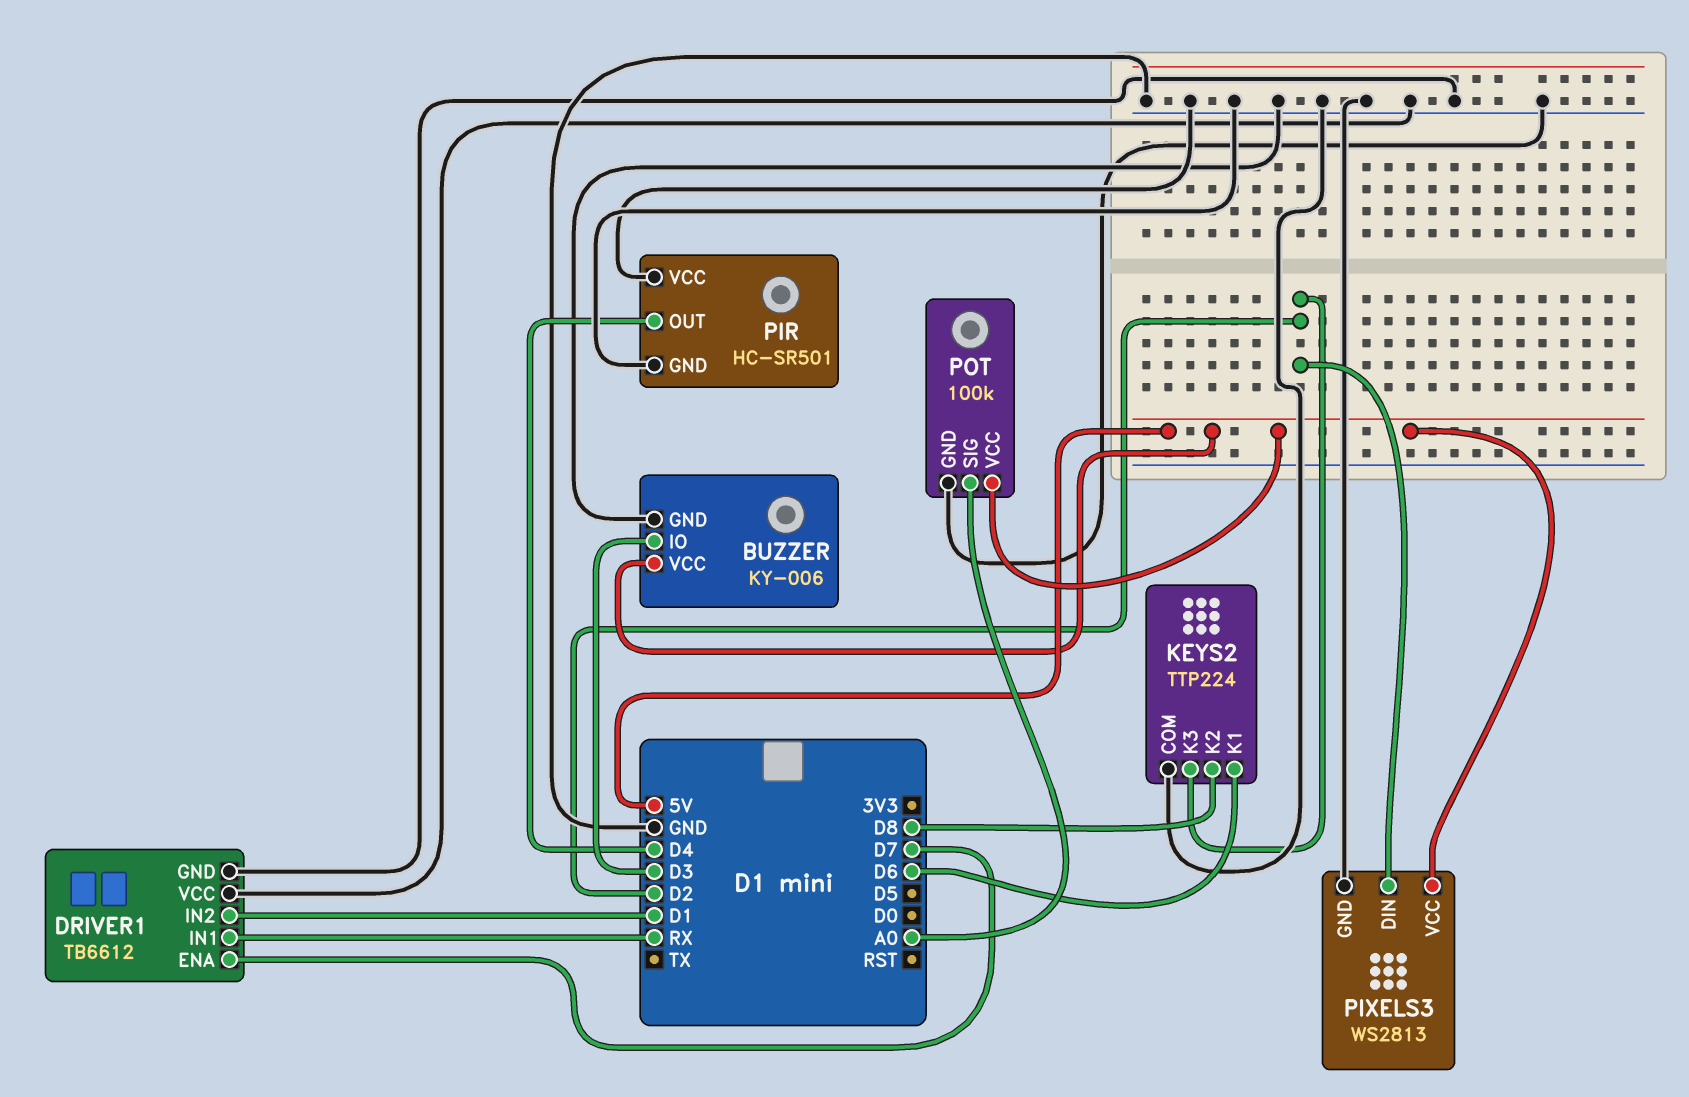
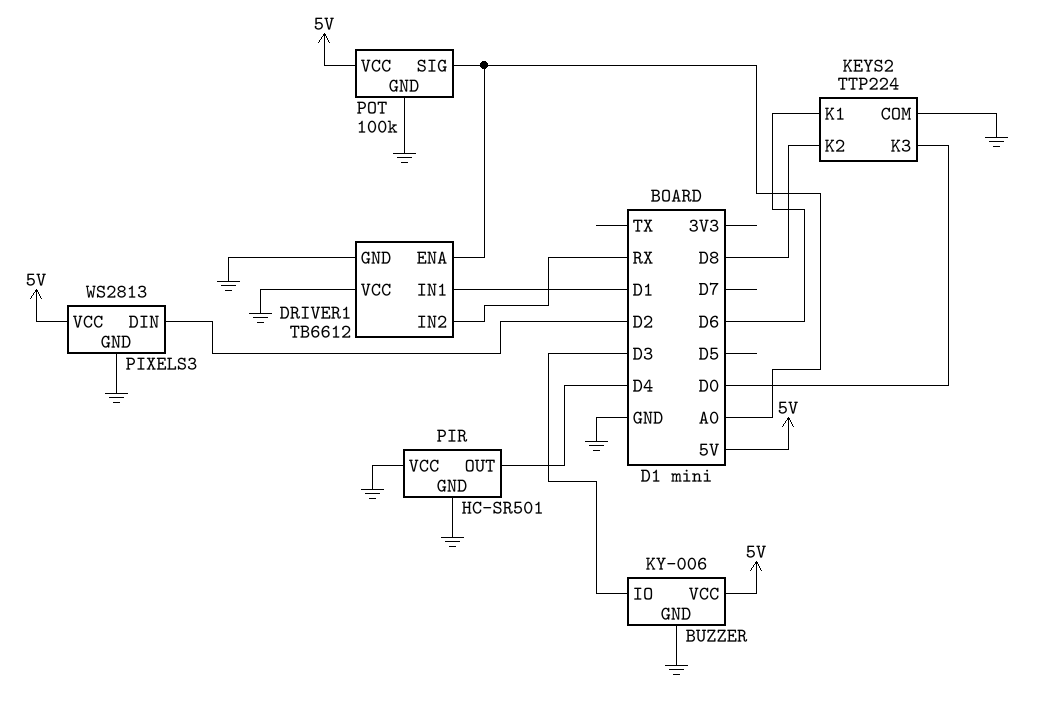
DRIVER1 pin ENA: D7 -> A0
DRIVER1 pin IN1: RX -> D1
DRIVER1 pin IN2: D1 -> RX
KEYS2 pin K3: D2 -> D0

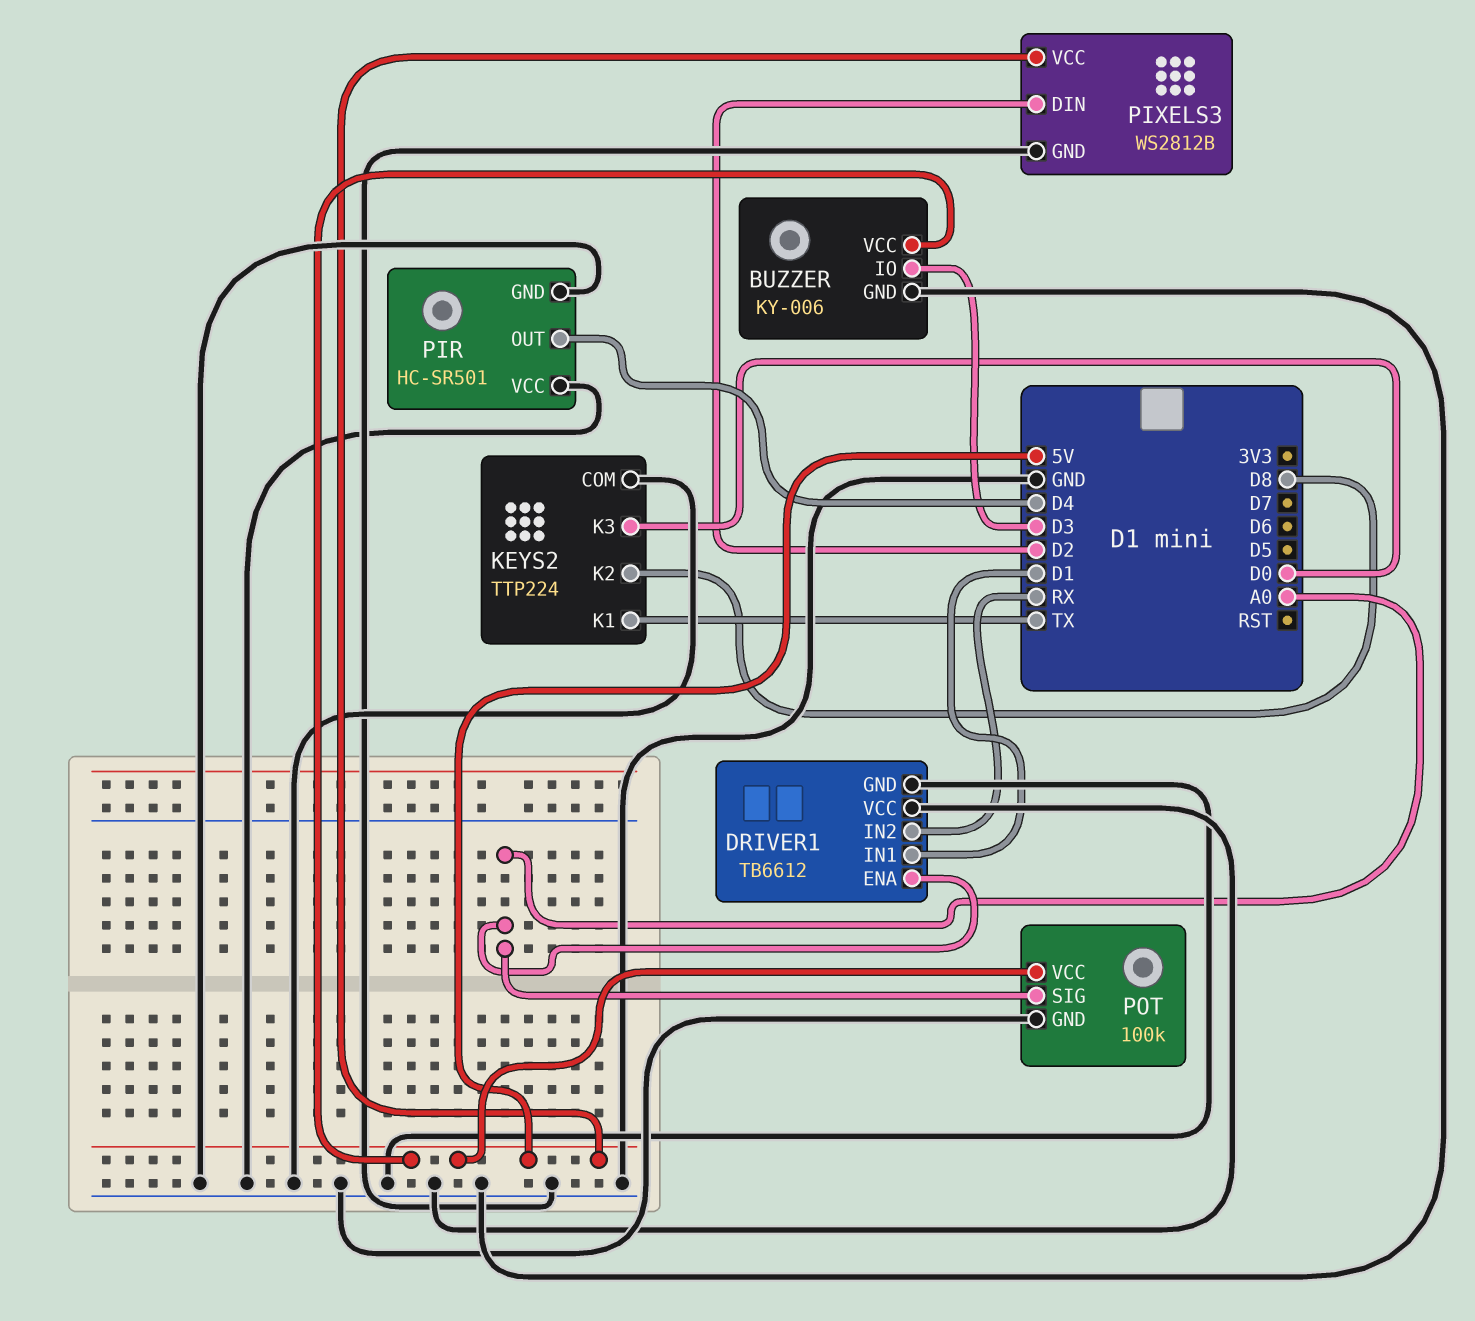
KEYS2 pin K1: D6 -> TX
PIXELS3: WS2813 -> WS2812B

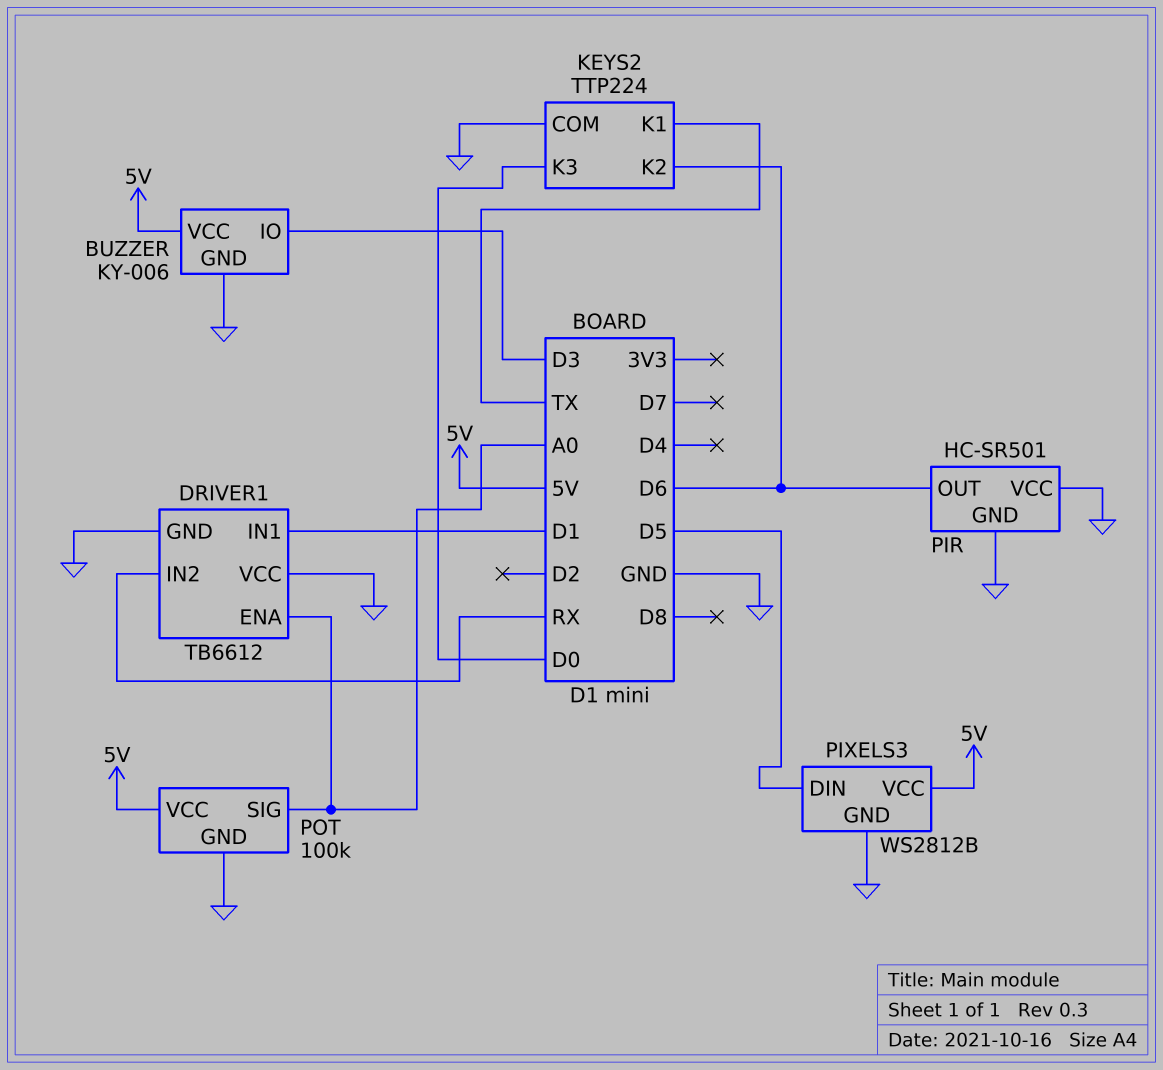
KEYS2 pin K2: D8 -> D6
PIR pin OUT: D4 -> D6
PIXELS3 pin DIN: D2 -> D5

